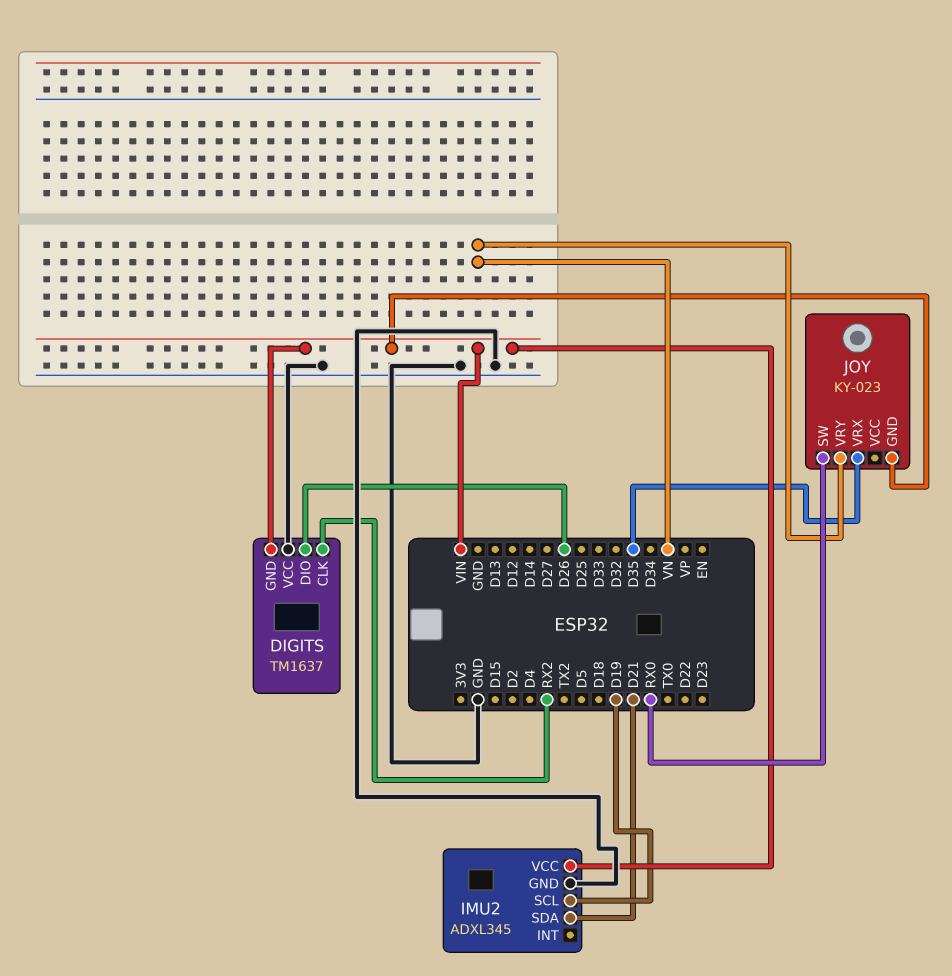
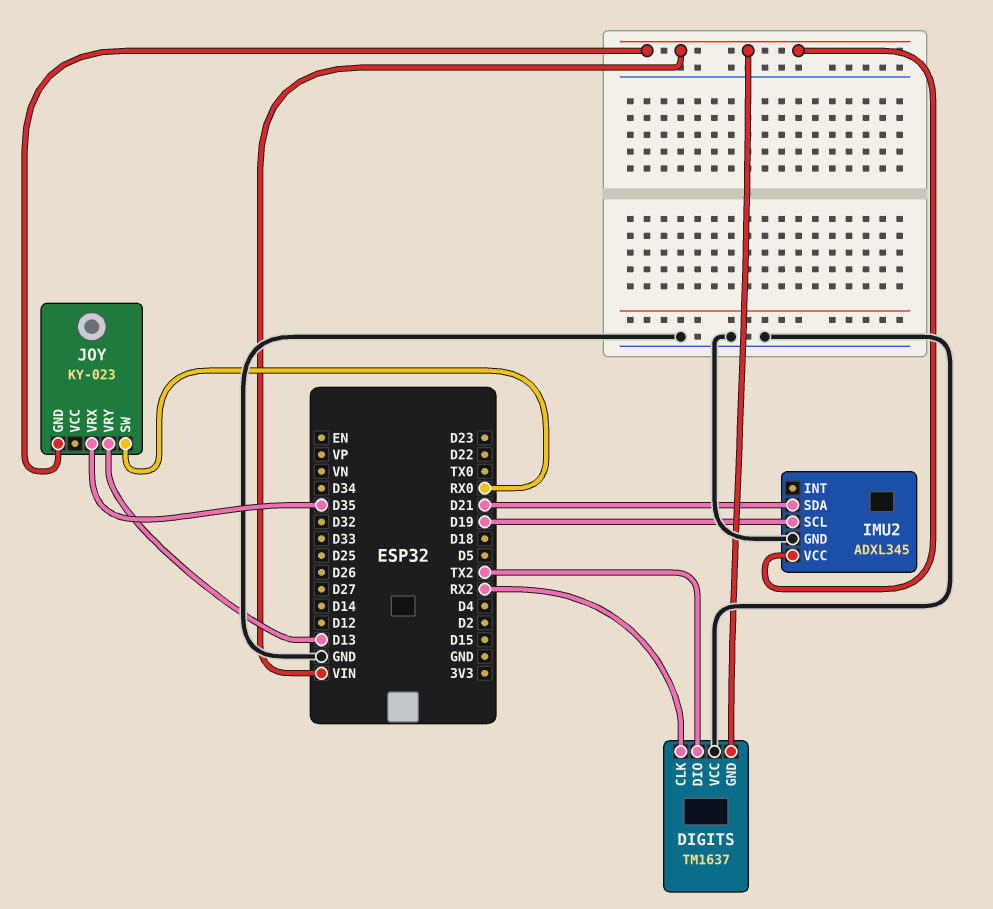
DIGITS pin DIO: D26 -> TX2
JOY pin VRY: VN -> D13

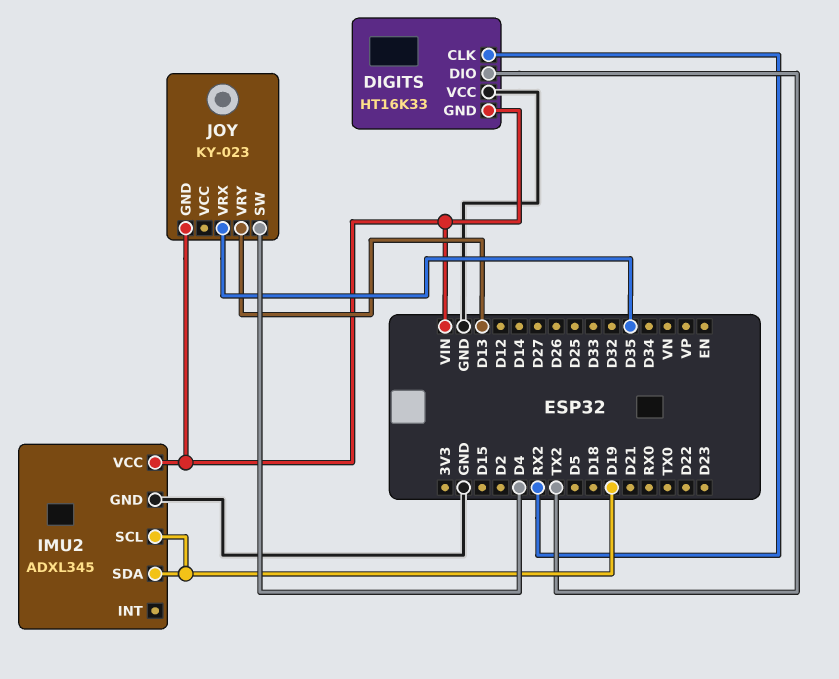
DIGITS: TM1637 -> HT16K33
IMU2 pin SDA: D21 -> D19
JOY pin SW: RX0 -> D4

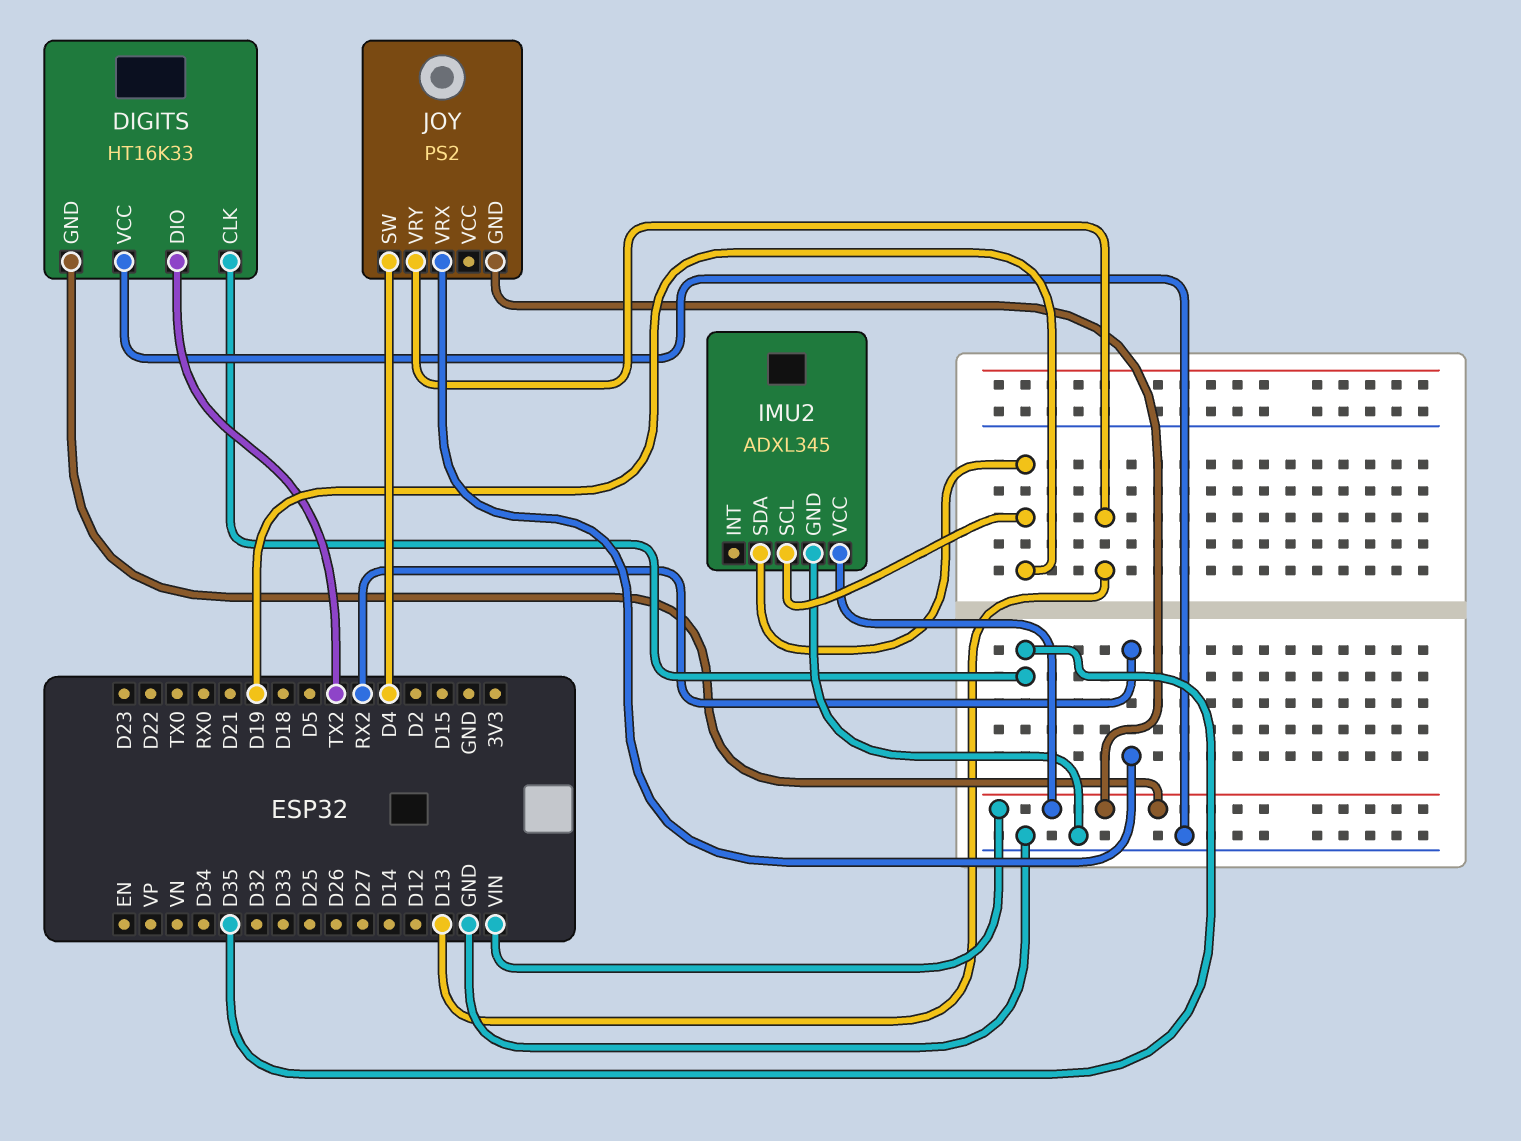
DIGITS pin CLK: RX2 -> D35
JOY: KY-023 -> PS2
JOY pin VRX: D35 -> RX2

